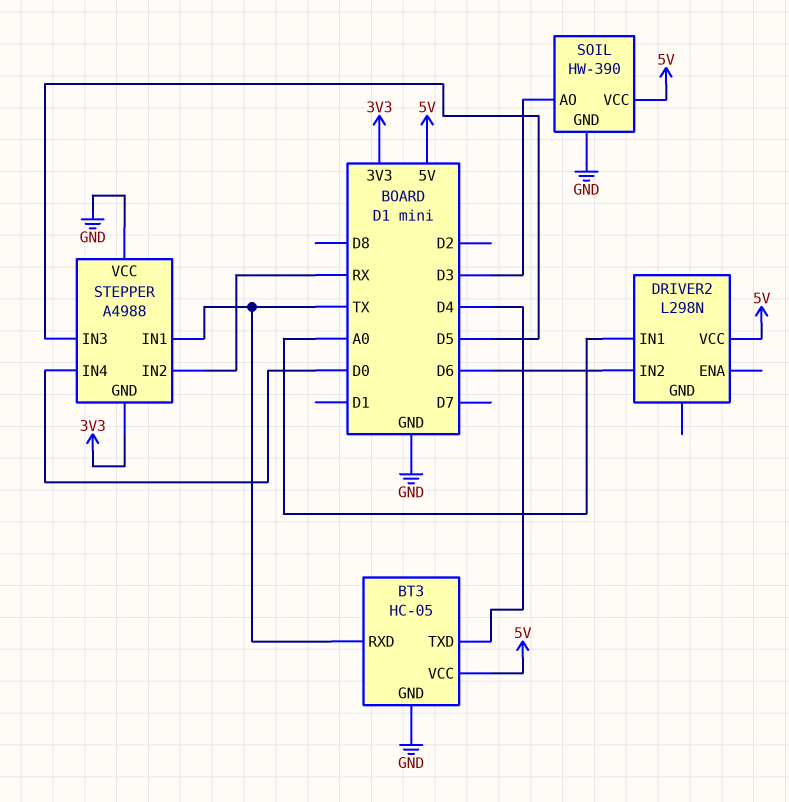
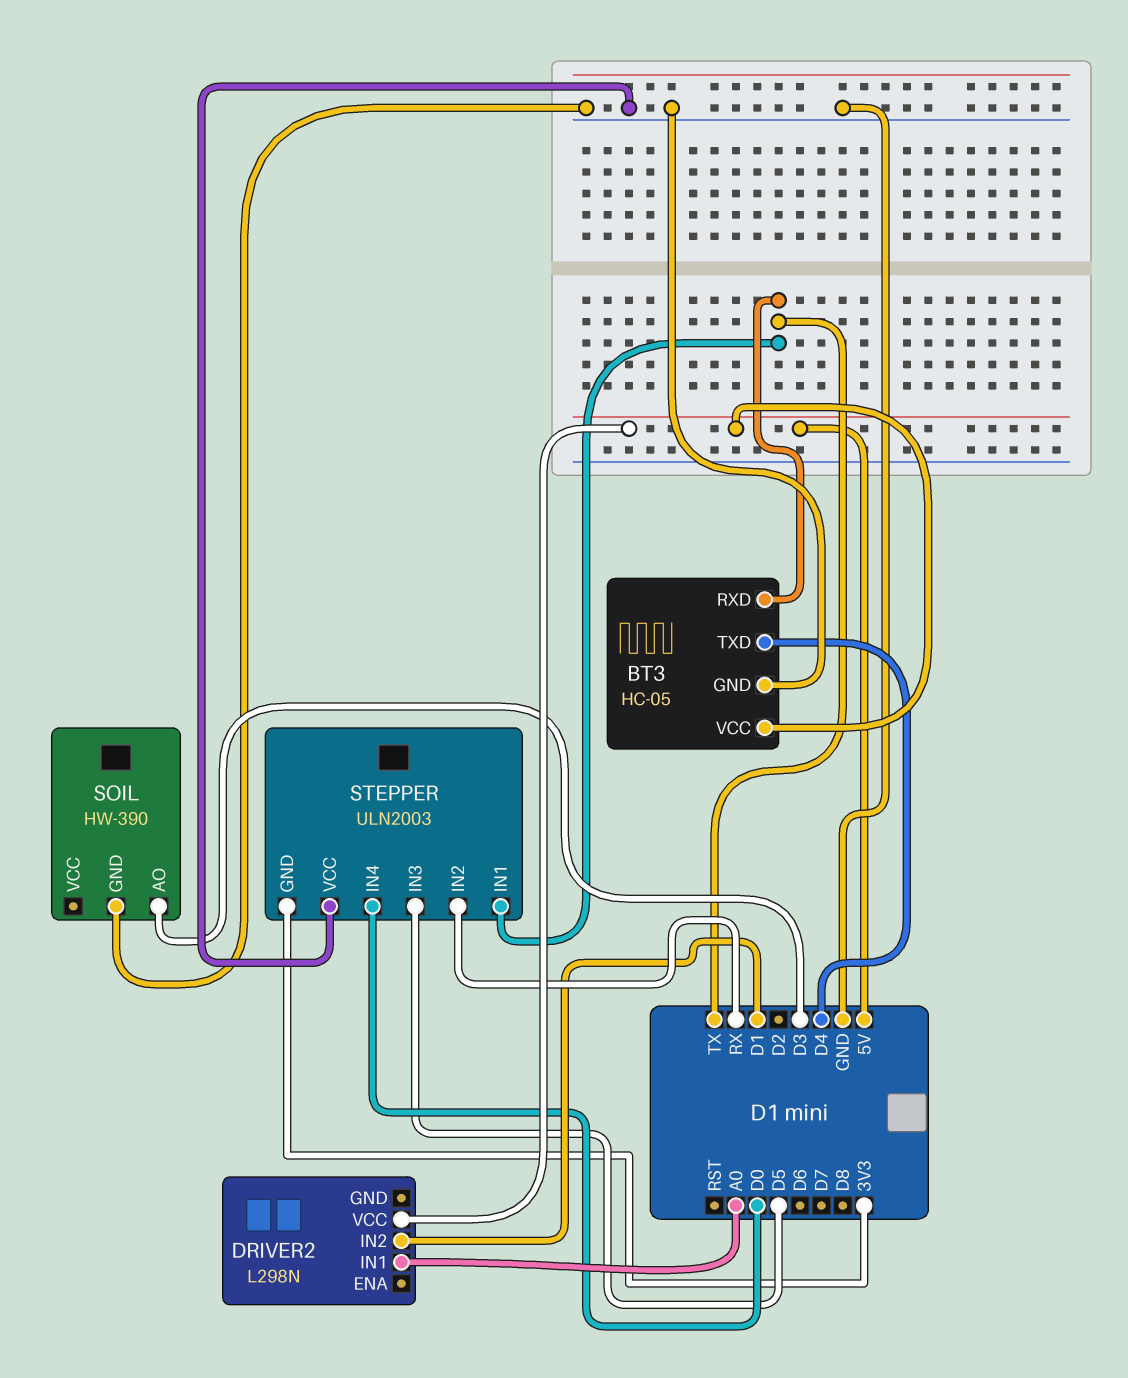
DRIVER2 pin IN2: D6 -> D1
SOIL pin VCC: 5V -> none
STEPPER: A4988 -> ULN2003

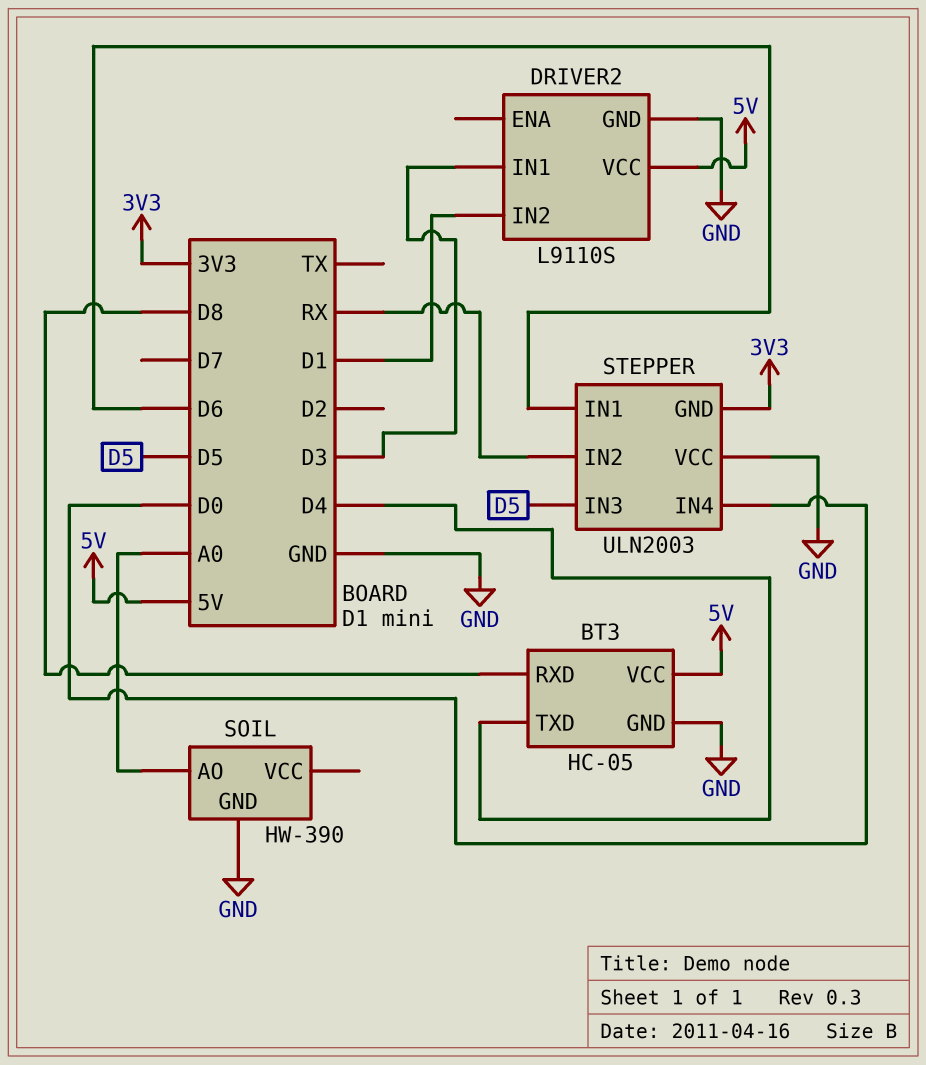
BT3 pin RXD: TX -> D8
DRIVER2: L298N -> L9110S
DRIVER2 pin GND: none -> GND
DRIVER2 pin IN1: A0 -> D3
SOIL pin AO: D3 -> A0
STEPPER pin IN1: TX -> D6

